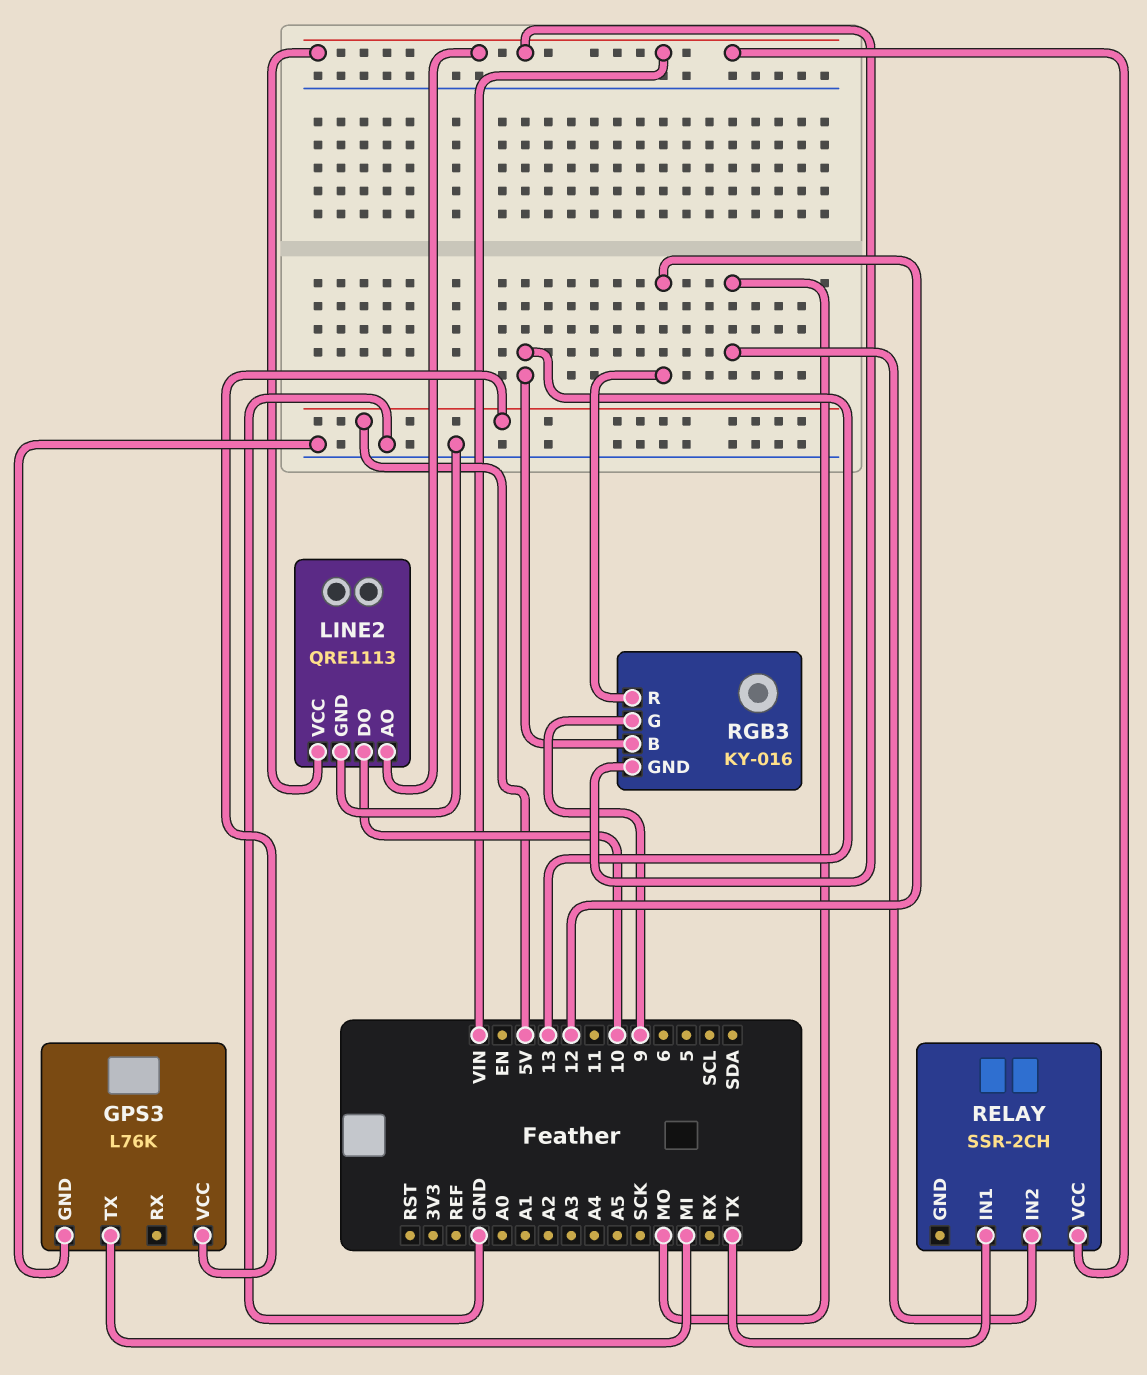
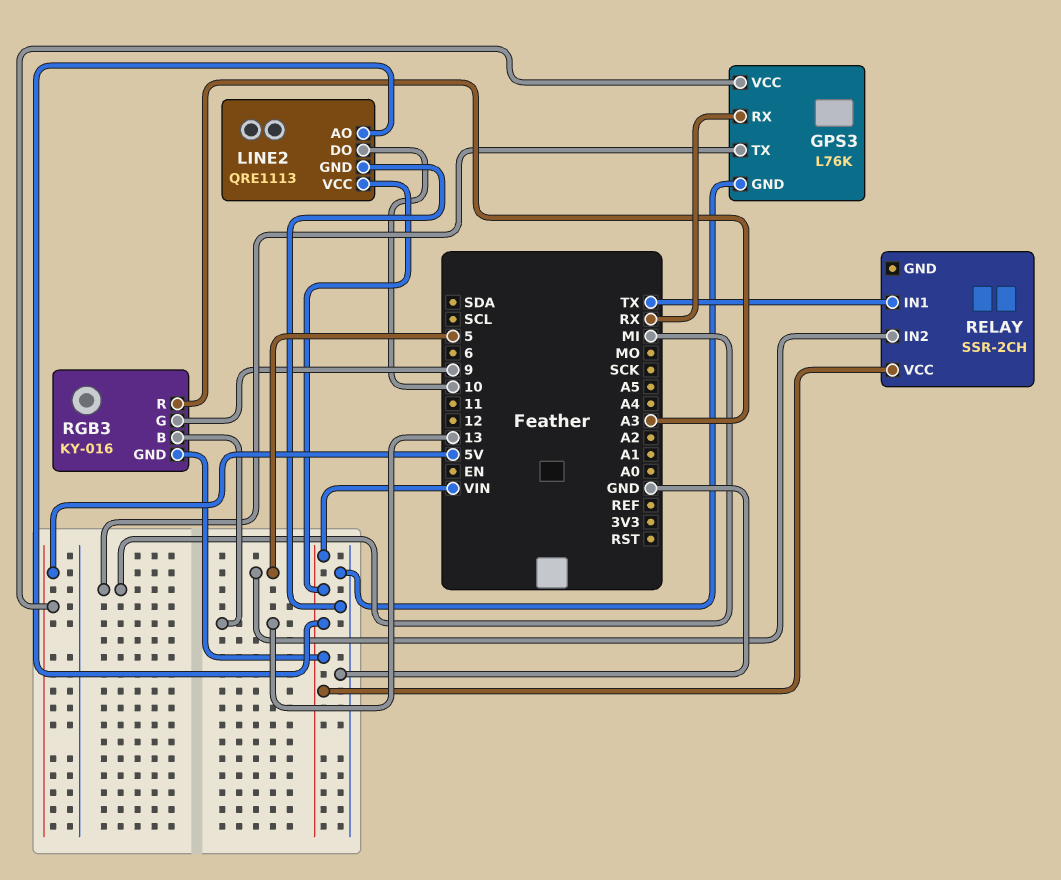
GPS3 pin RX: none -> RX
RELAY pin IN2: MO -> 5
RGB3 pin R: 12 -> A3

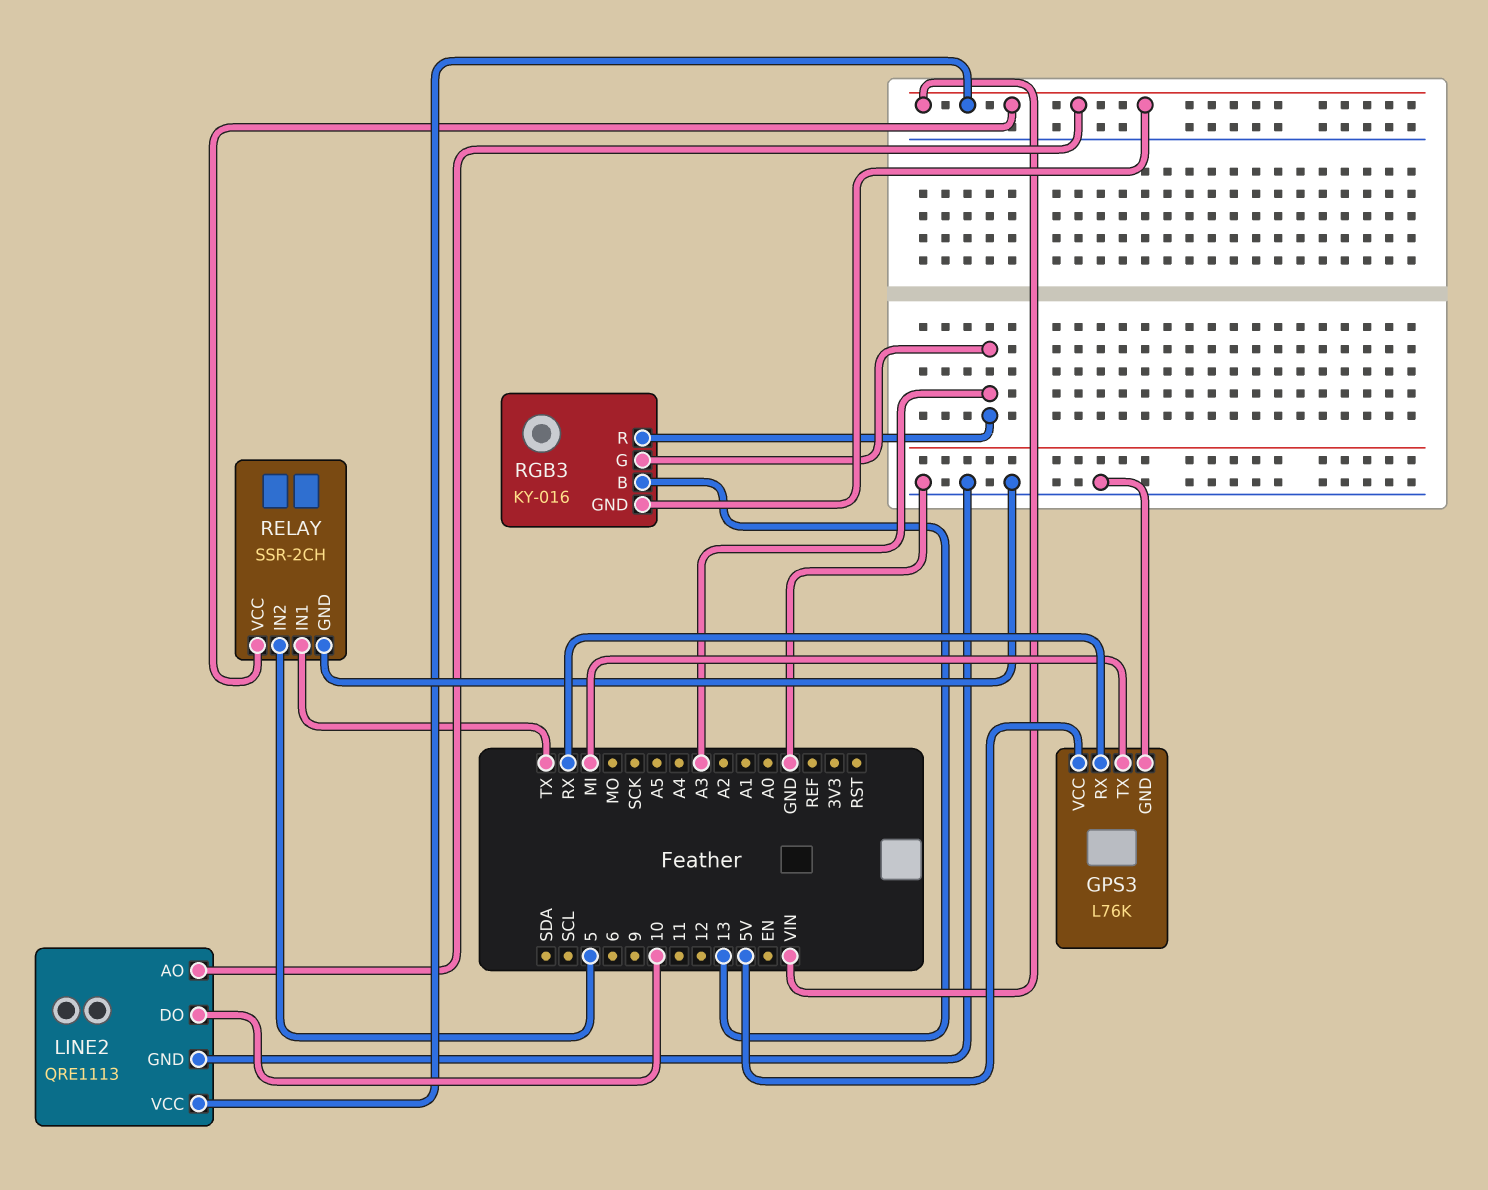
RELAY pin GND: none -> GND
RGB3 pin G: 9 -> A3

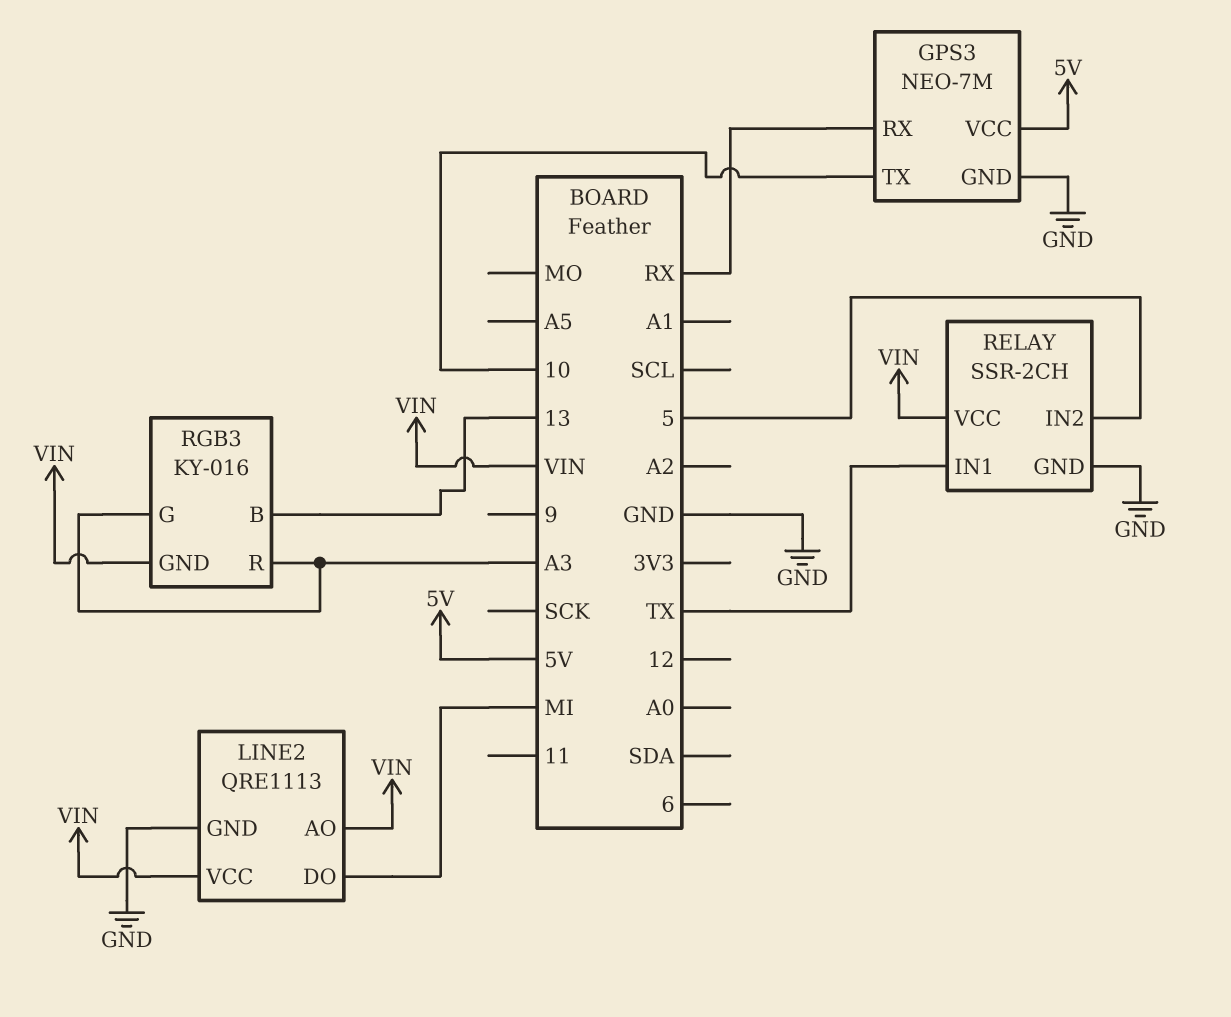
GPS3: L76K -> NEO-7M
GPS3 pin TX: MI -> 10
LINE2 pin DO: 10 -> MI

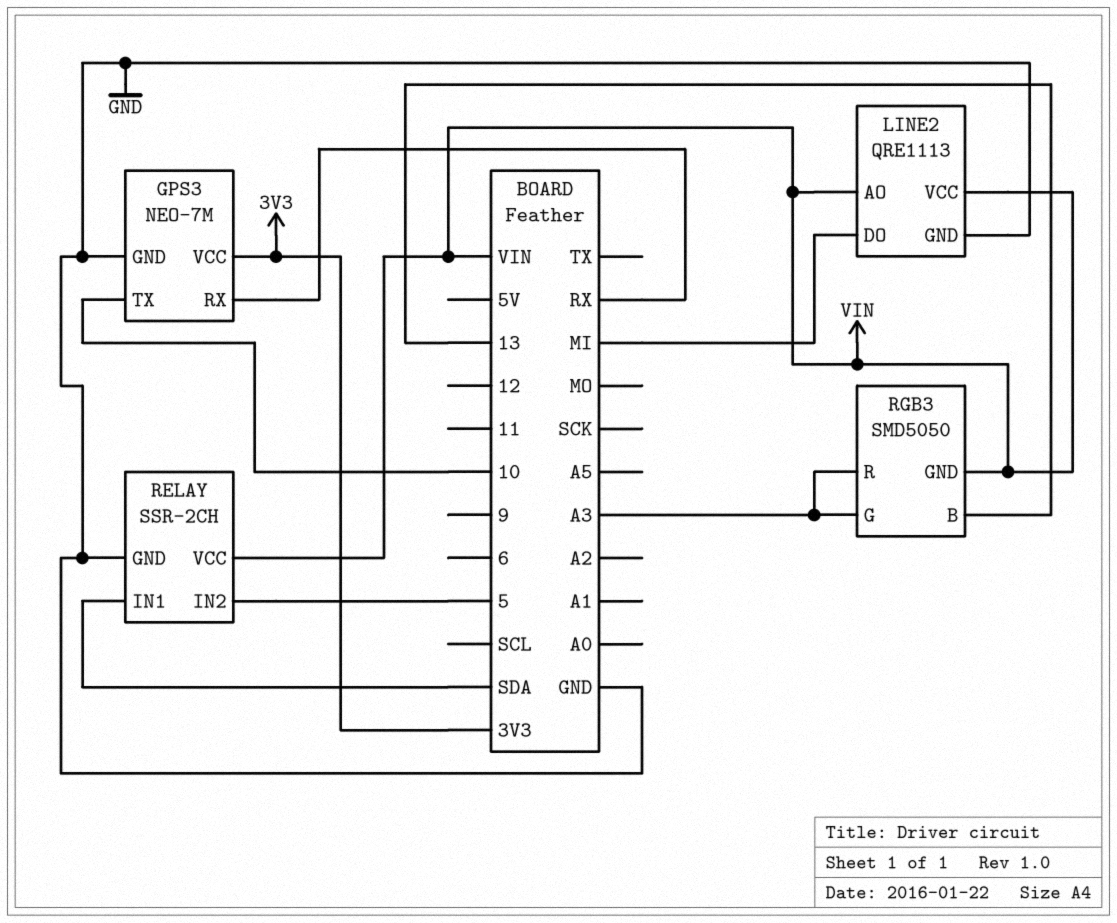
GPS3 pin VCC: 5V -> 3V3
RELAY pin IN1: TX -> SDA
RGB3: KY-016 -> SMD5050

